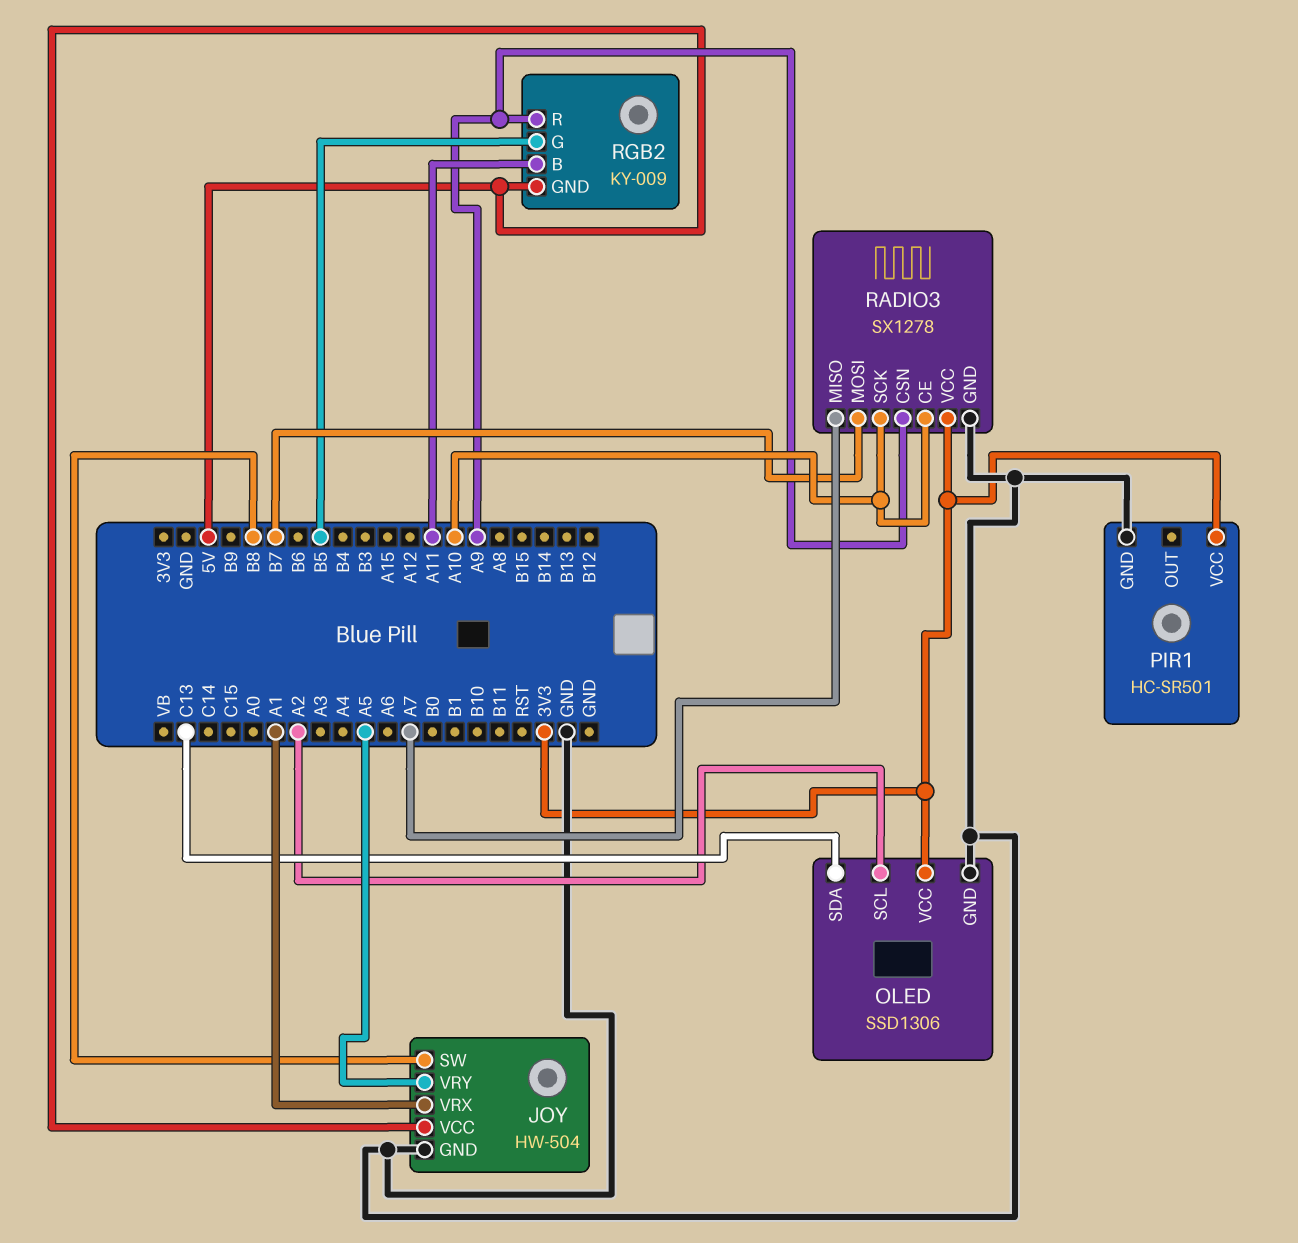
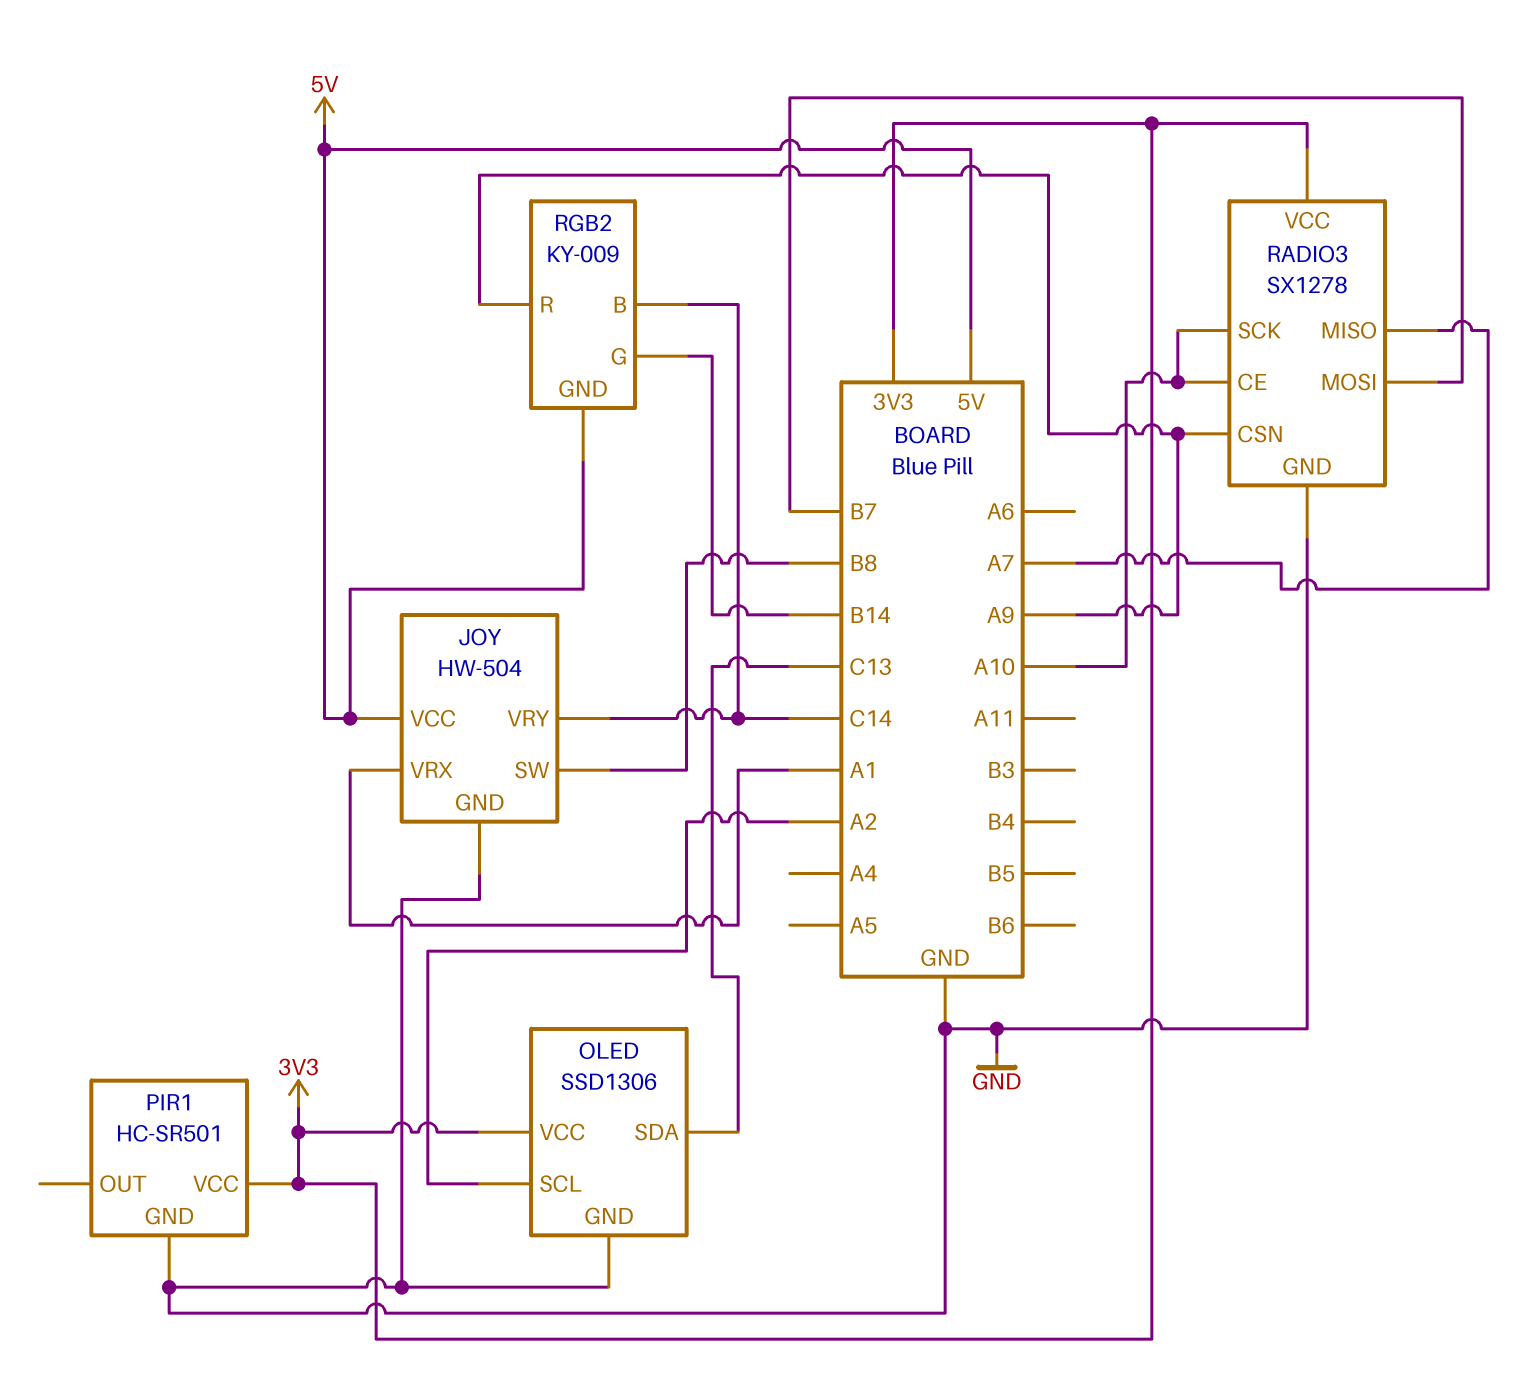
JOY pin VRY: A5 -> C14
RGB2 pin B: A11 -> C14
RGB2 pin G: B5 -> B14

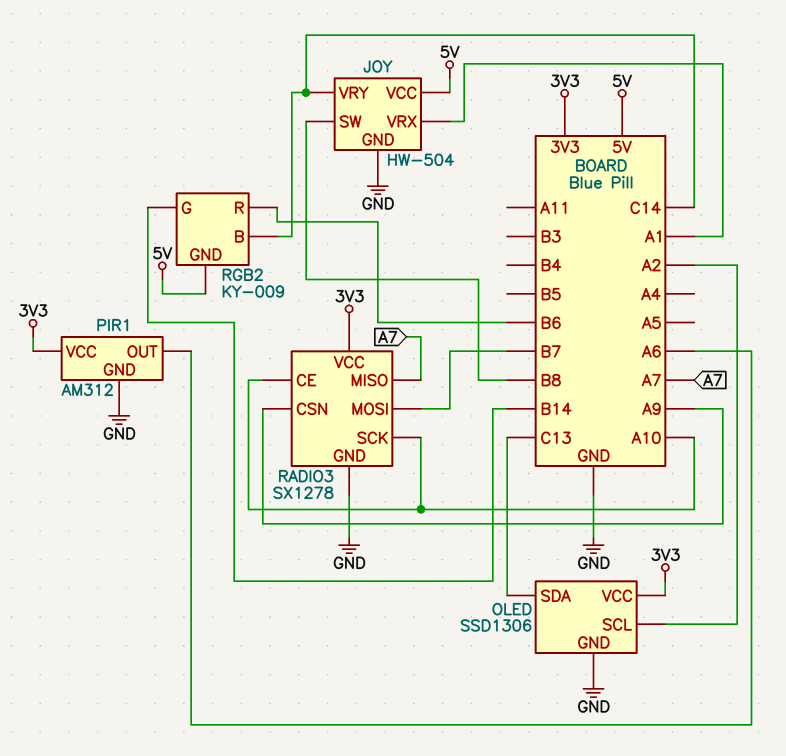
PIR1: HC-SR501 -> AM312
PIR1 pin OUT: none -> A6
RGB2 pin R: A9 -> B6

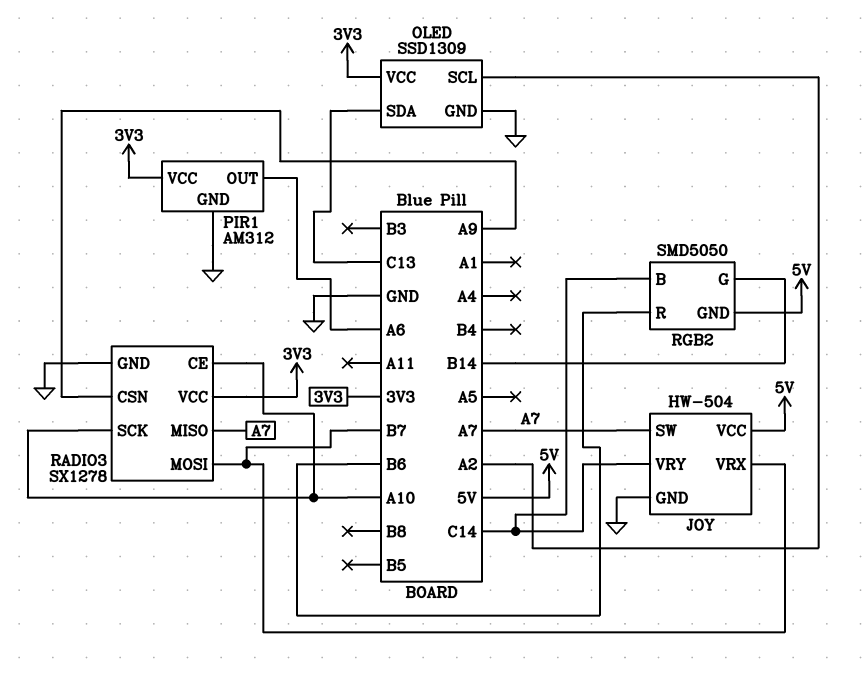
JOY pin SW: B8 -> A7
JOY pin VRX: A1 -> B7
OLED: SSD1306 -> SSD1309
RGB2: KY-009 -> SMD5050

